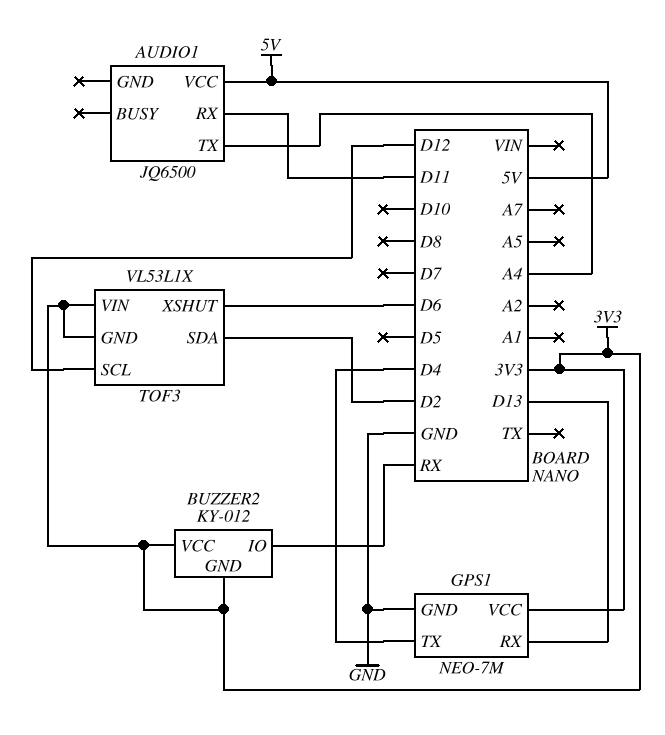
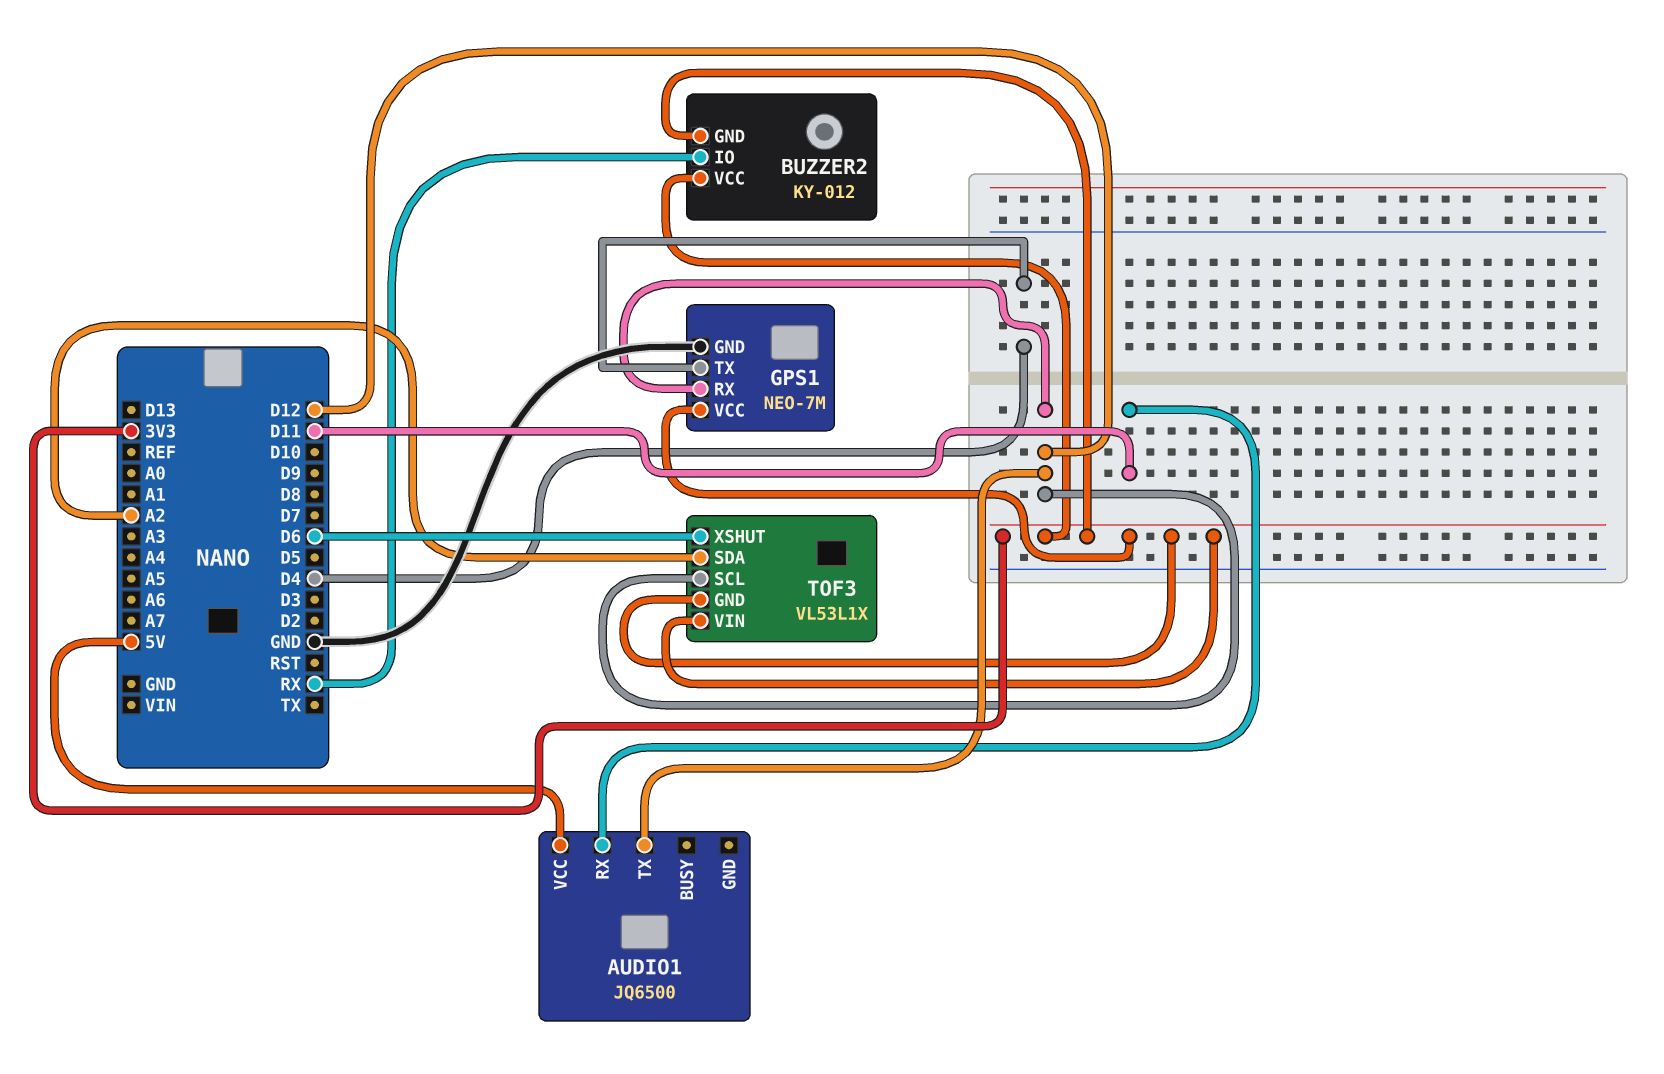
AUDIO1 pin TX: A4 -> D12
GPS1 pin RX: D13 -> D12
TOF3 pin SDA: D2 -> A2

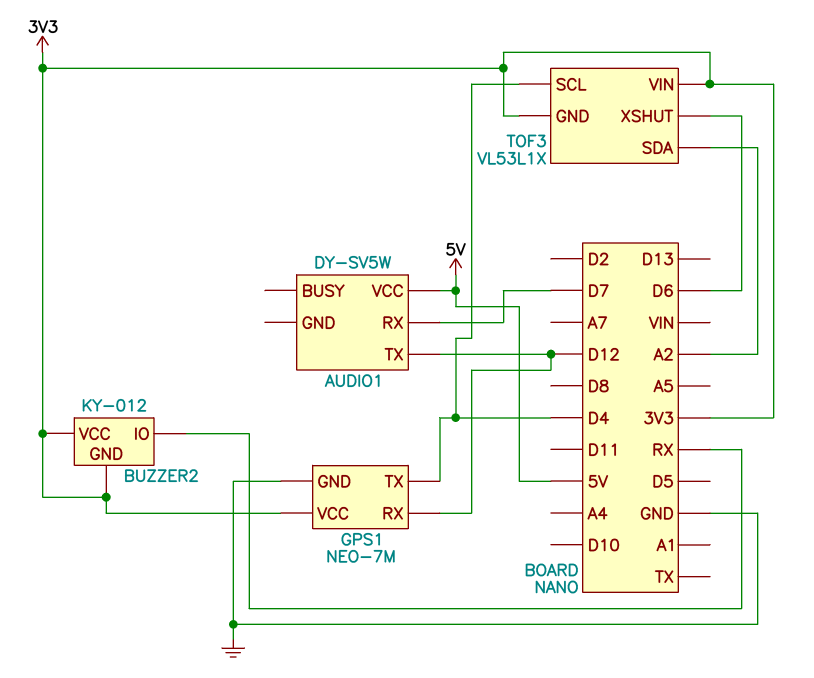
AUDIO1: JQ6500 -> DY-SV5W
AUDIO1 pin RX: D11 -> D7
TOF3 pin SCL: D12 -> D4

